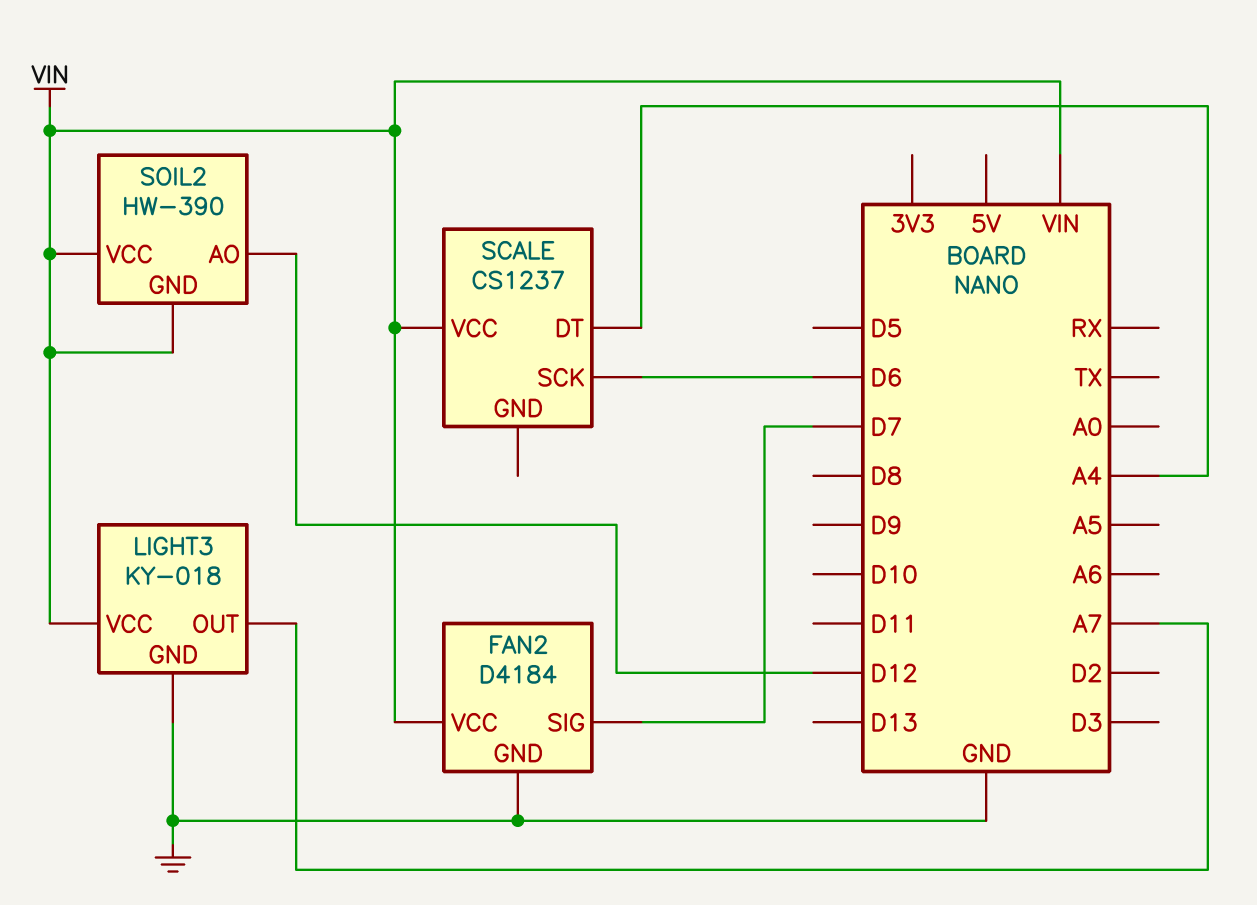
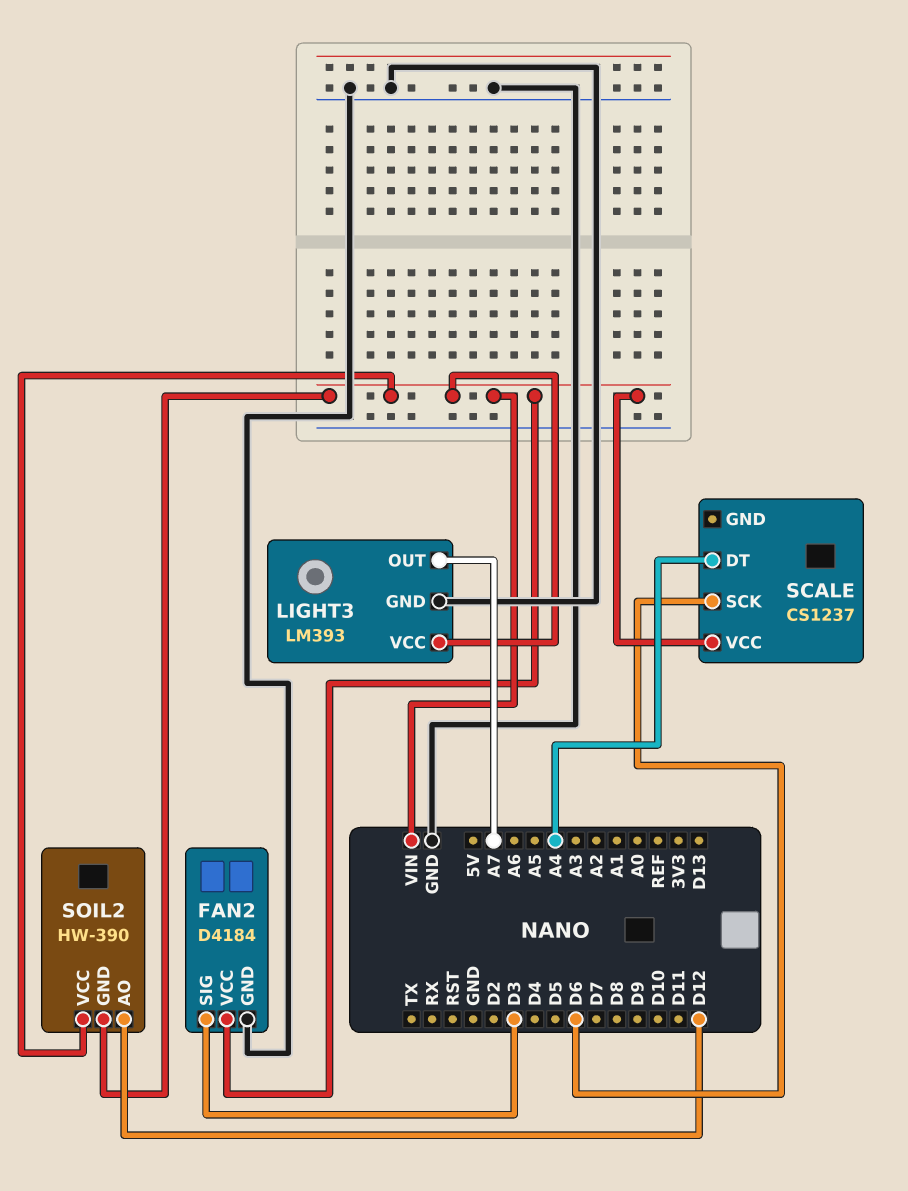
FAN2 pin SIG: D7 -> D3
LIGHT3: KY-018 -> LM393

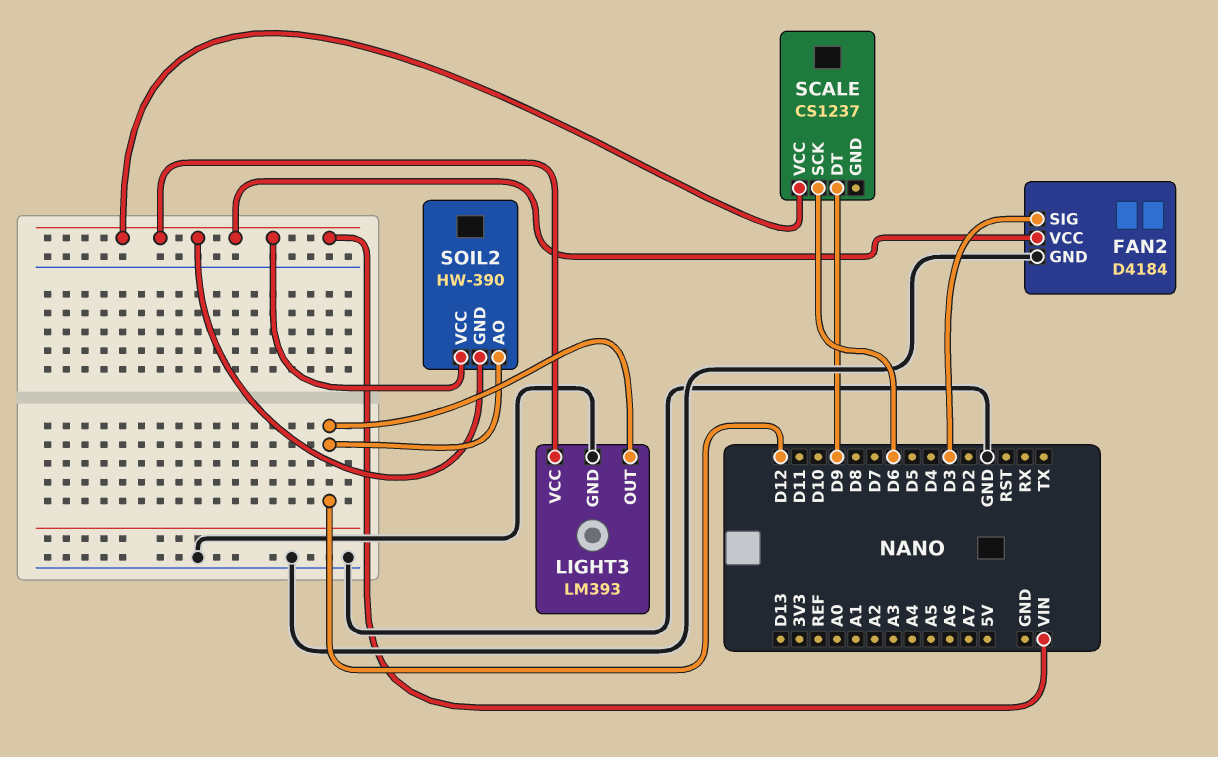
LIGHT3 pin OUT: A7 -> D12
SCALE pin DT: A4 -> D9

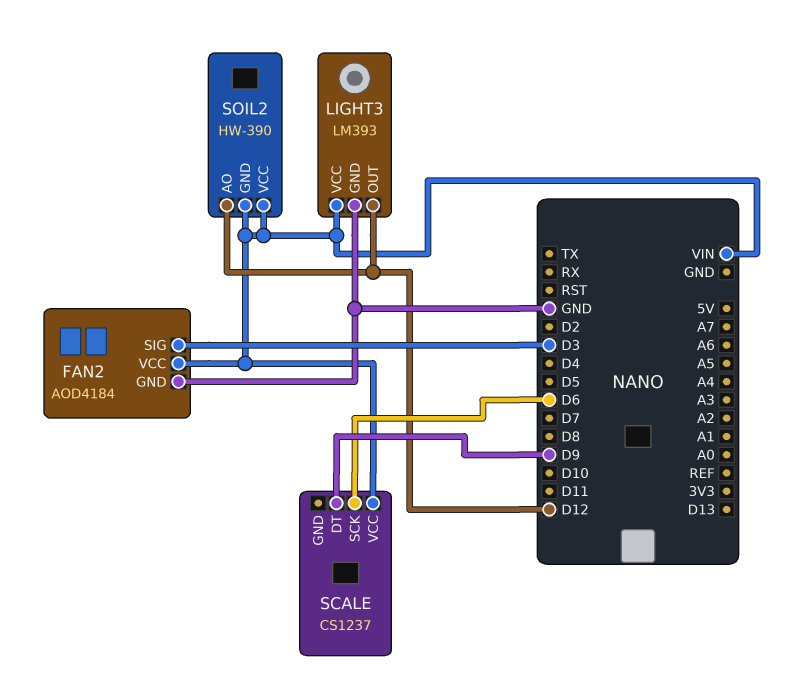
FAN2: D4184 -> AOD4184

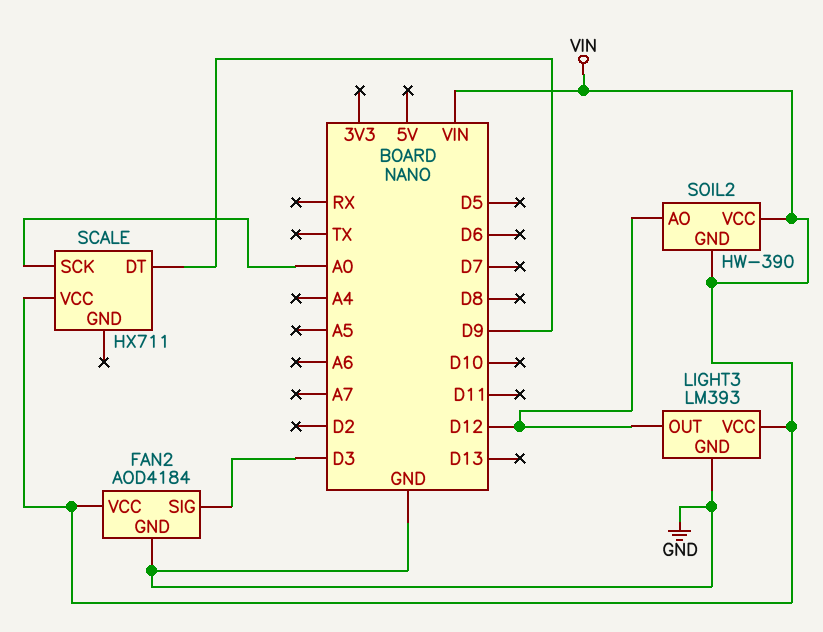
SCALE: CS1237 -> HX711
SCALE pin SCK: D6 -> A0

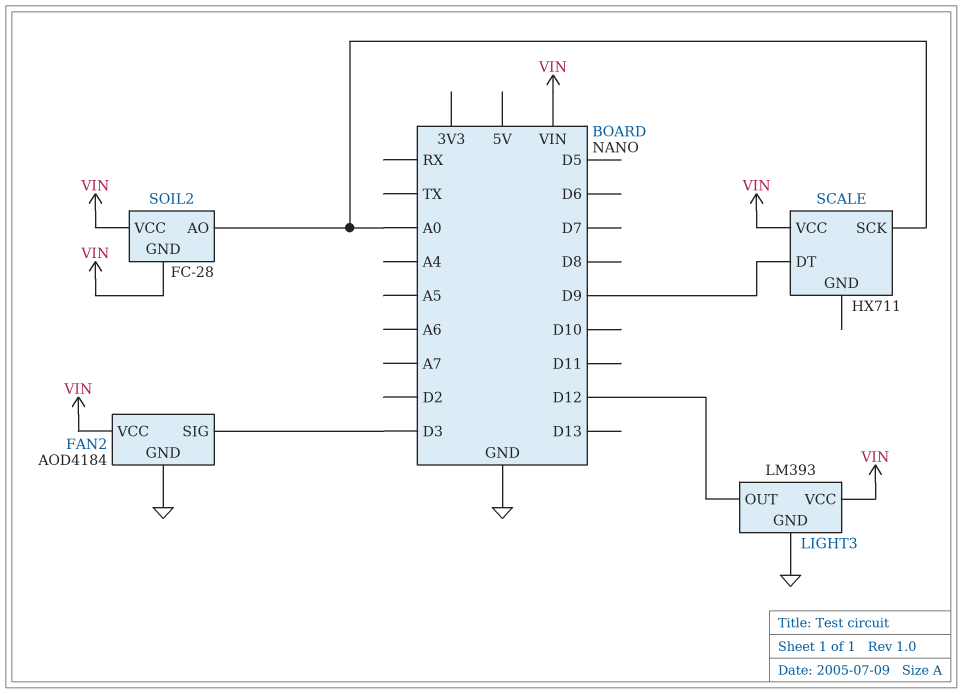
SOIL2: HW-390 -> FC-28
SOIL2 pin AO: D12 -> A0

